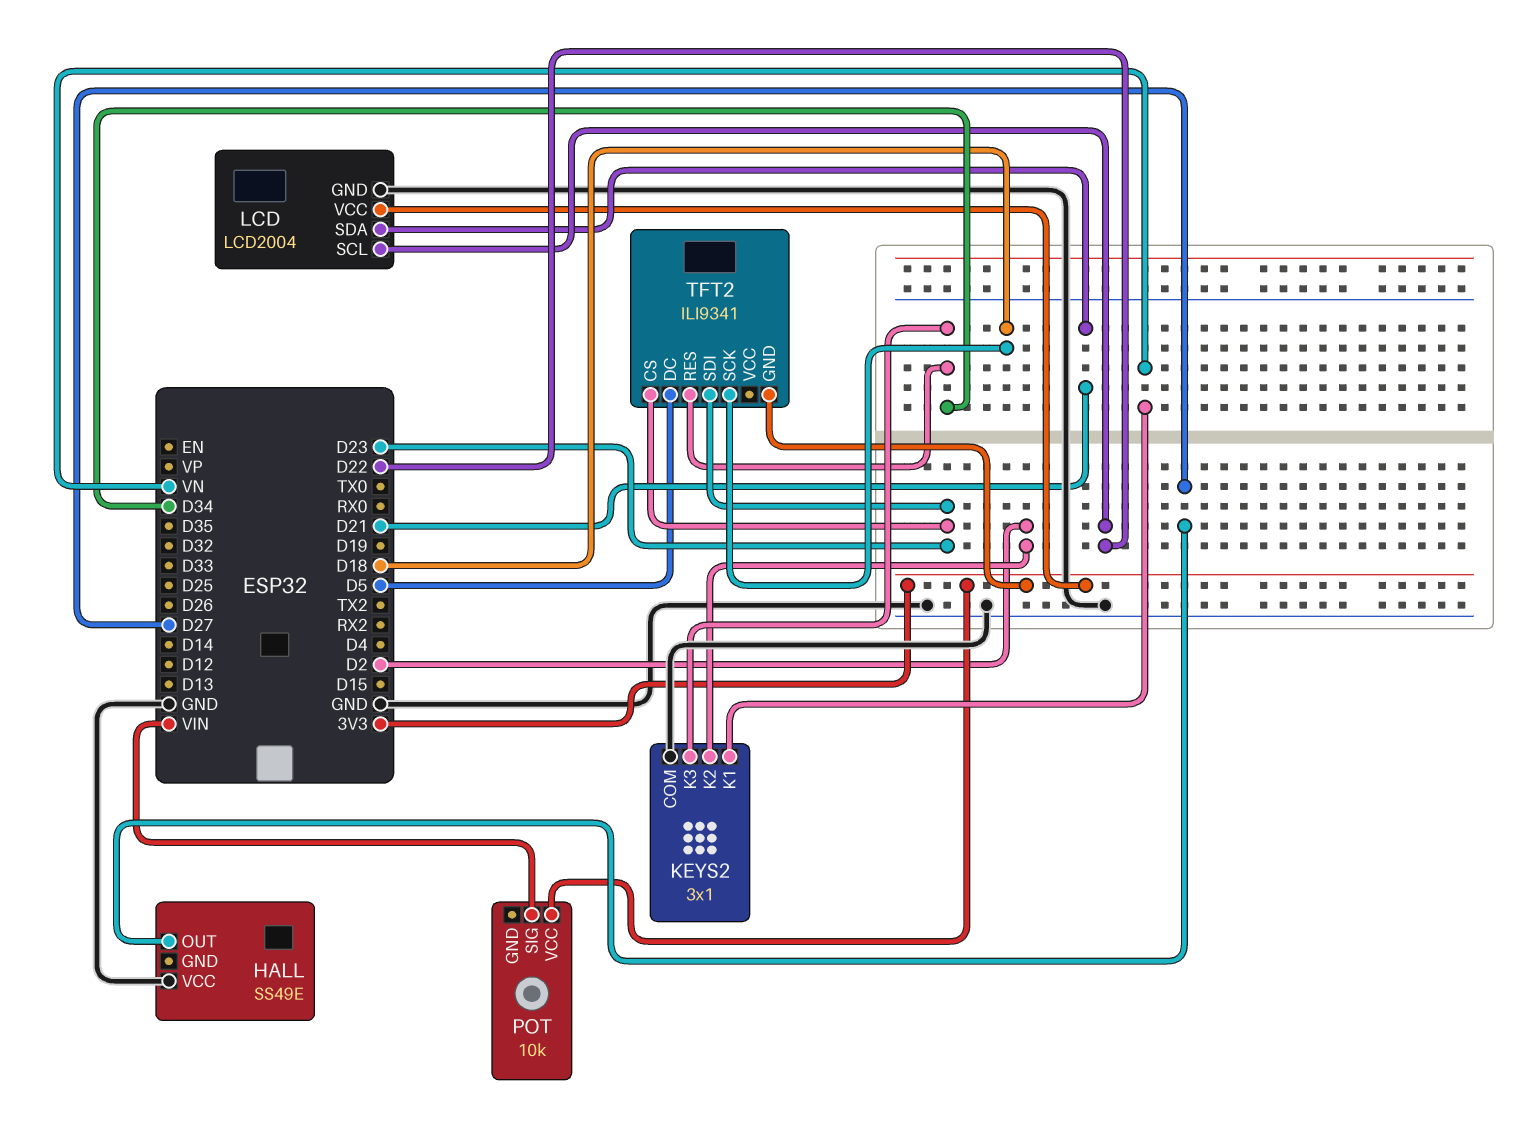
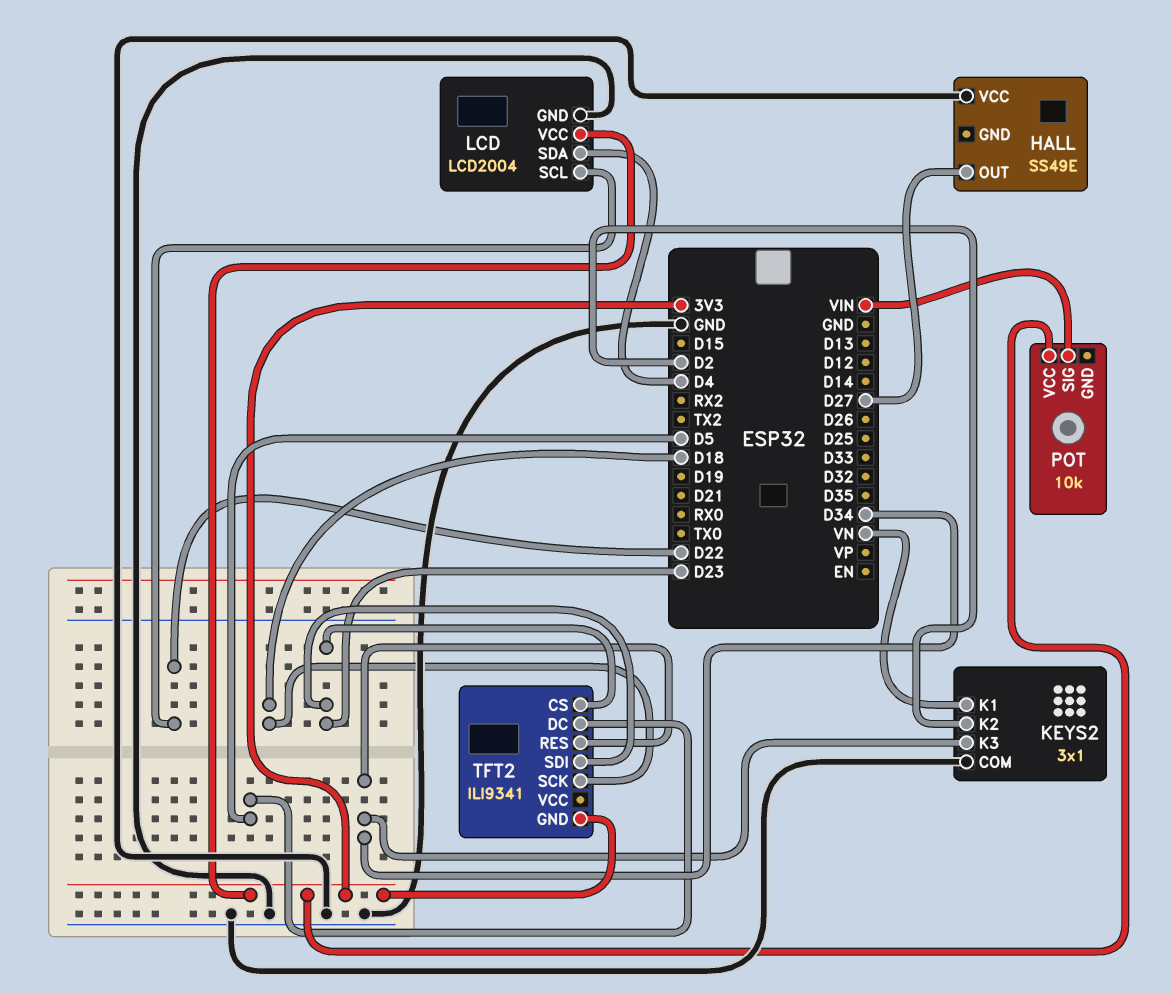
LCD pin SDA: D21 -> D4

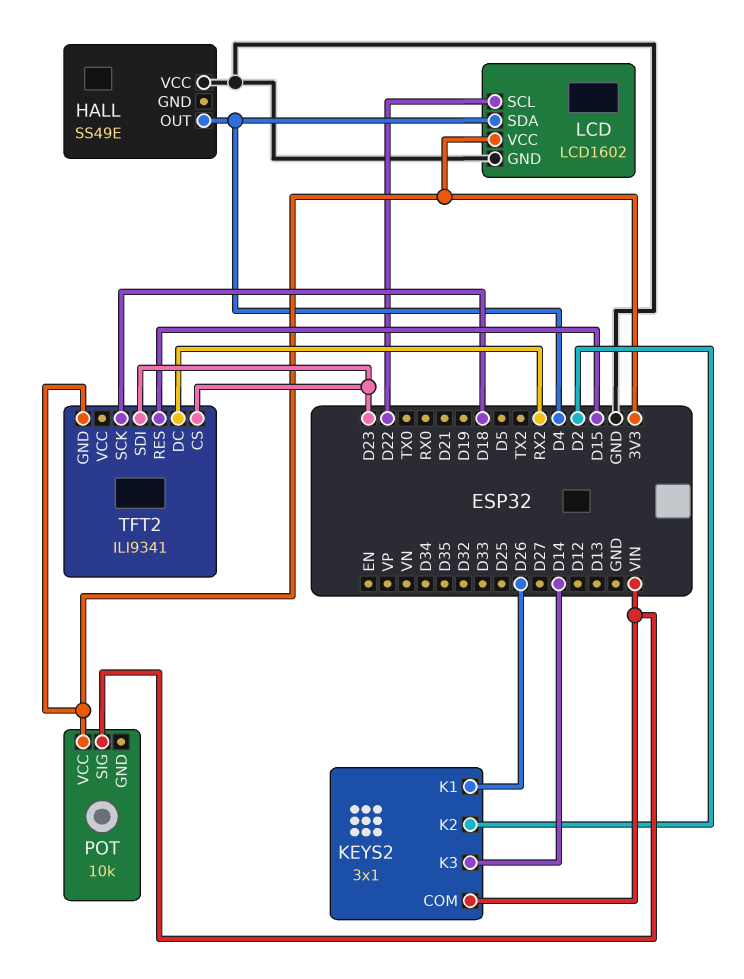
HALL pin OUT: D27 -> D4
KEYS2 pin COM: GND -> VIN
KEYS2 pin K1: VN -> D26
KEYS2 pin K3: D34 -> D14
LCD: LCD2004 -> LCD1602
TFT2 pin DC: D5 -> RX2
TFT2 pin RES: D34 -> D15

